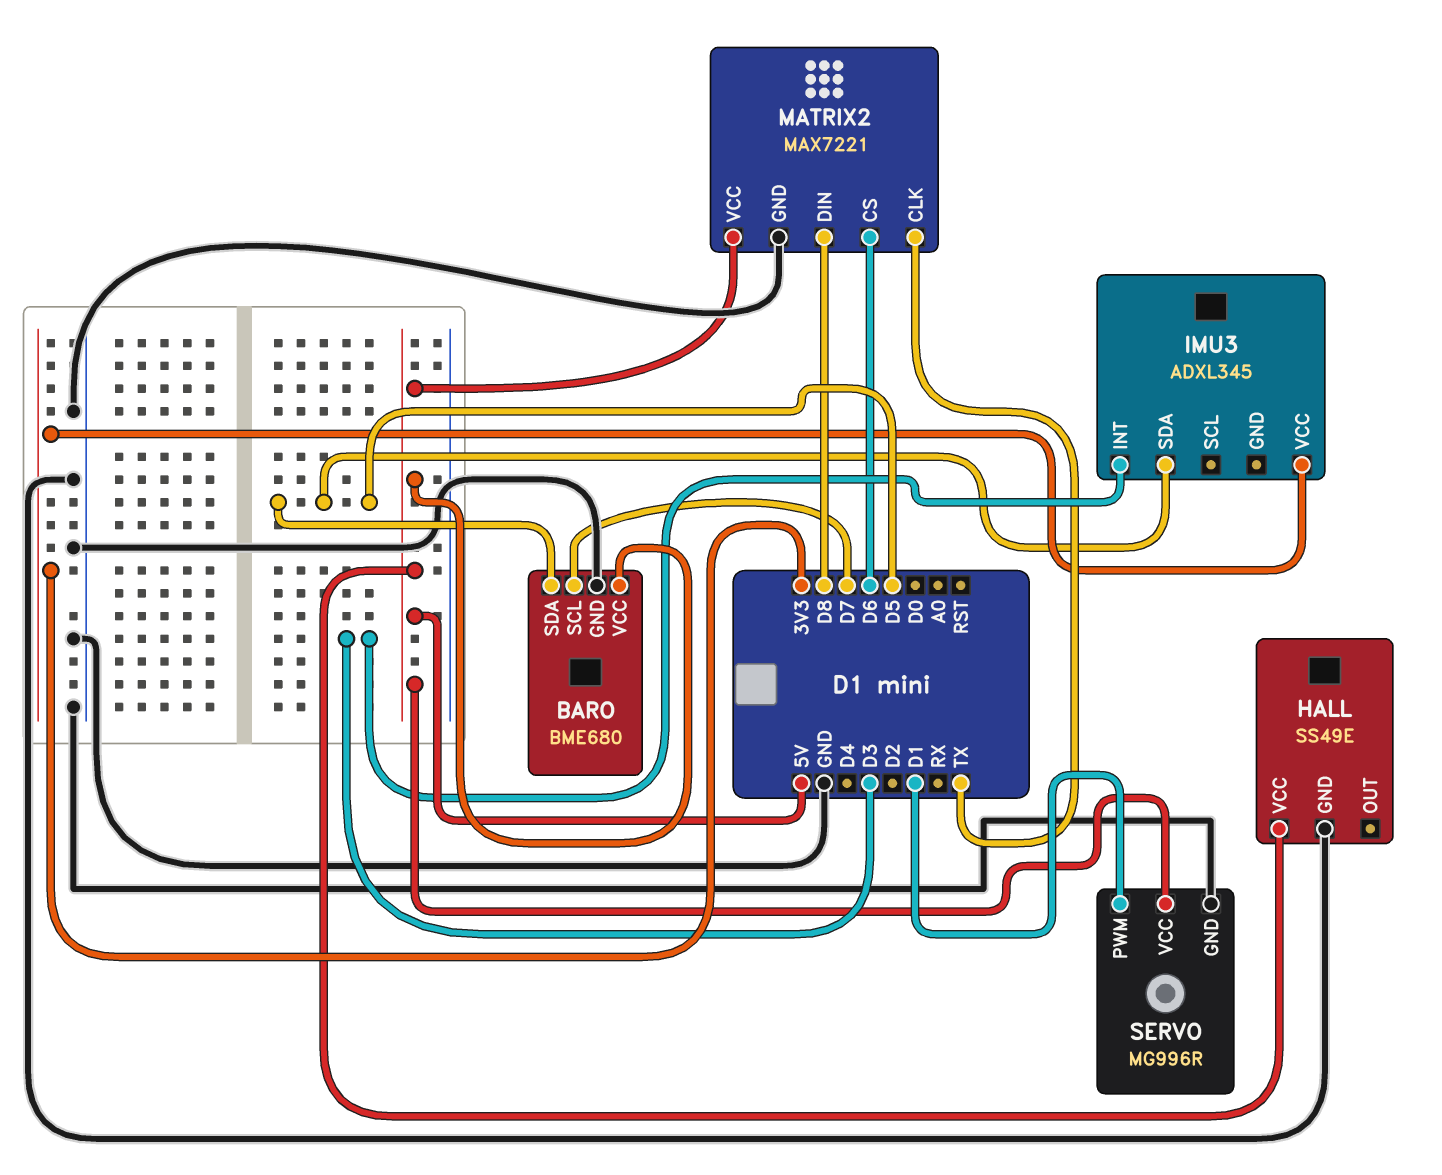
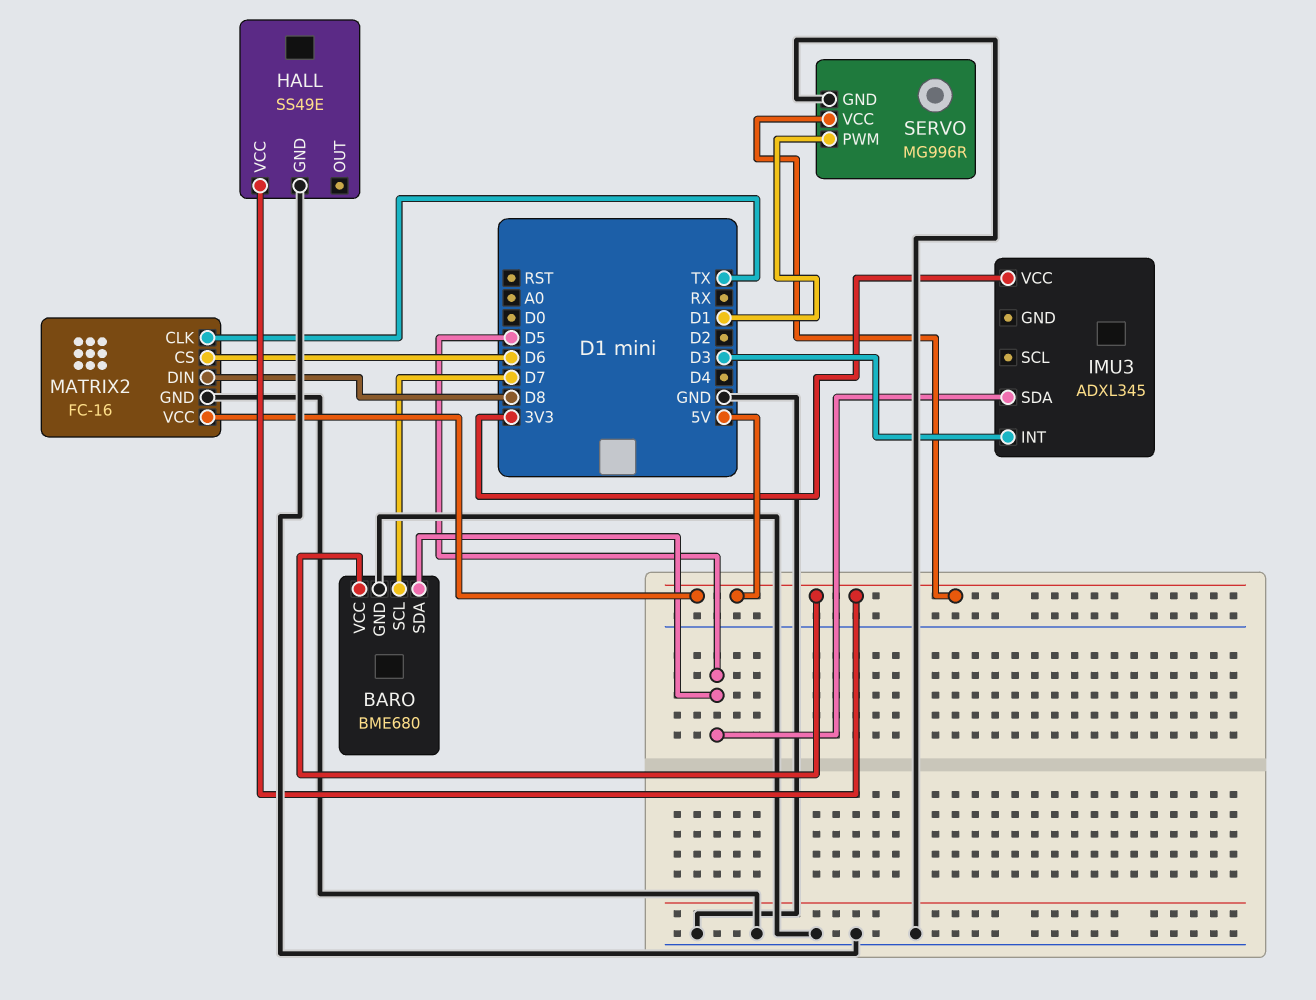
MATRIX2: MAX7221 -> FC-16

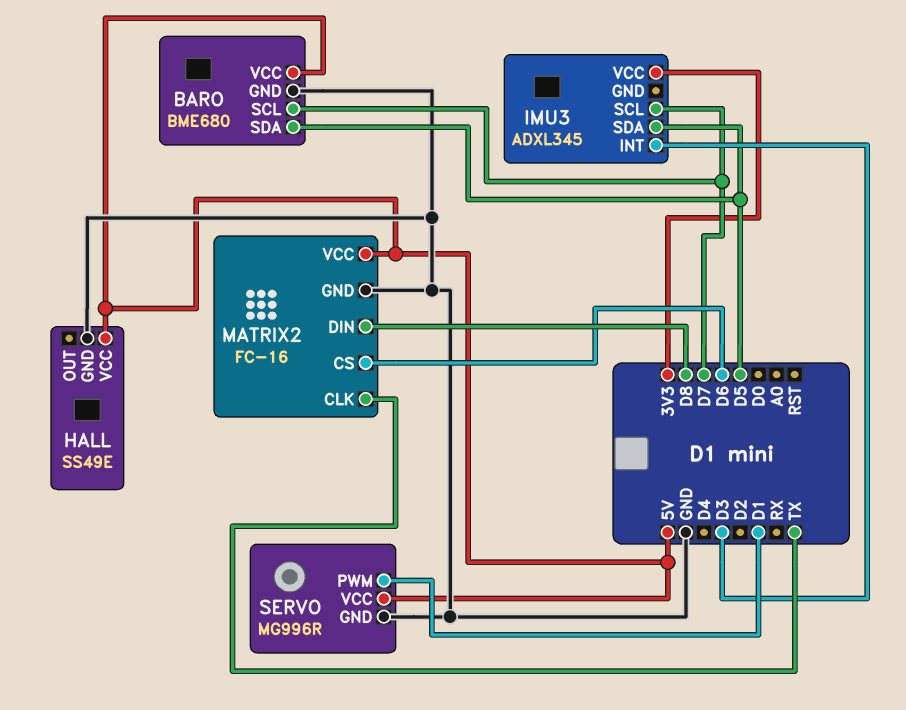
IMU3 pin SCL: none -> D7

